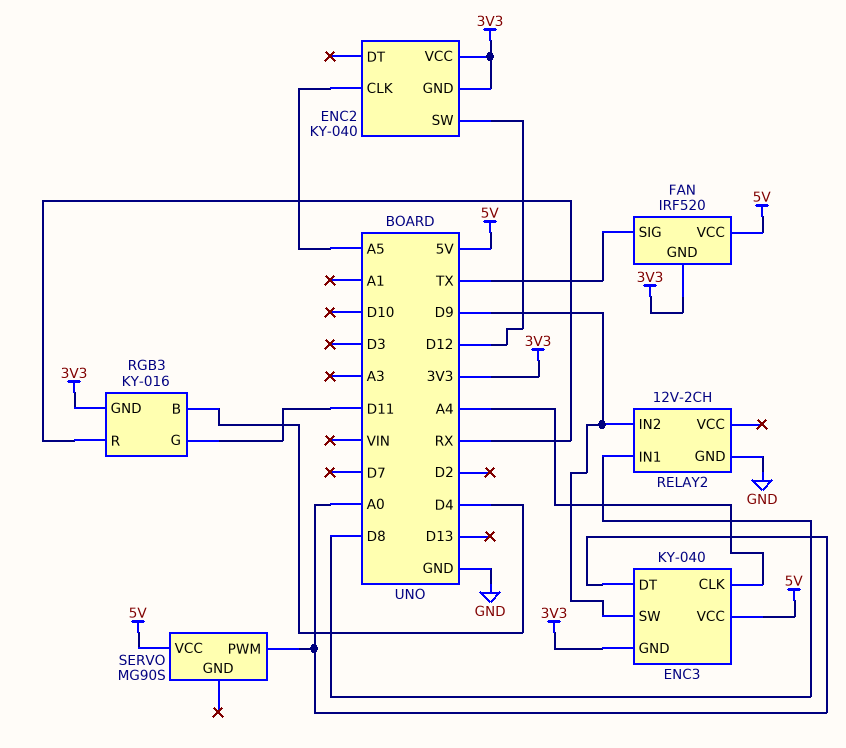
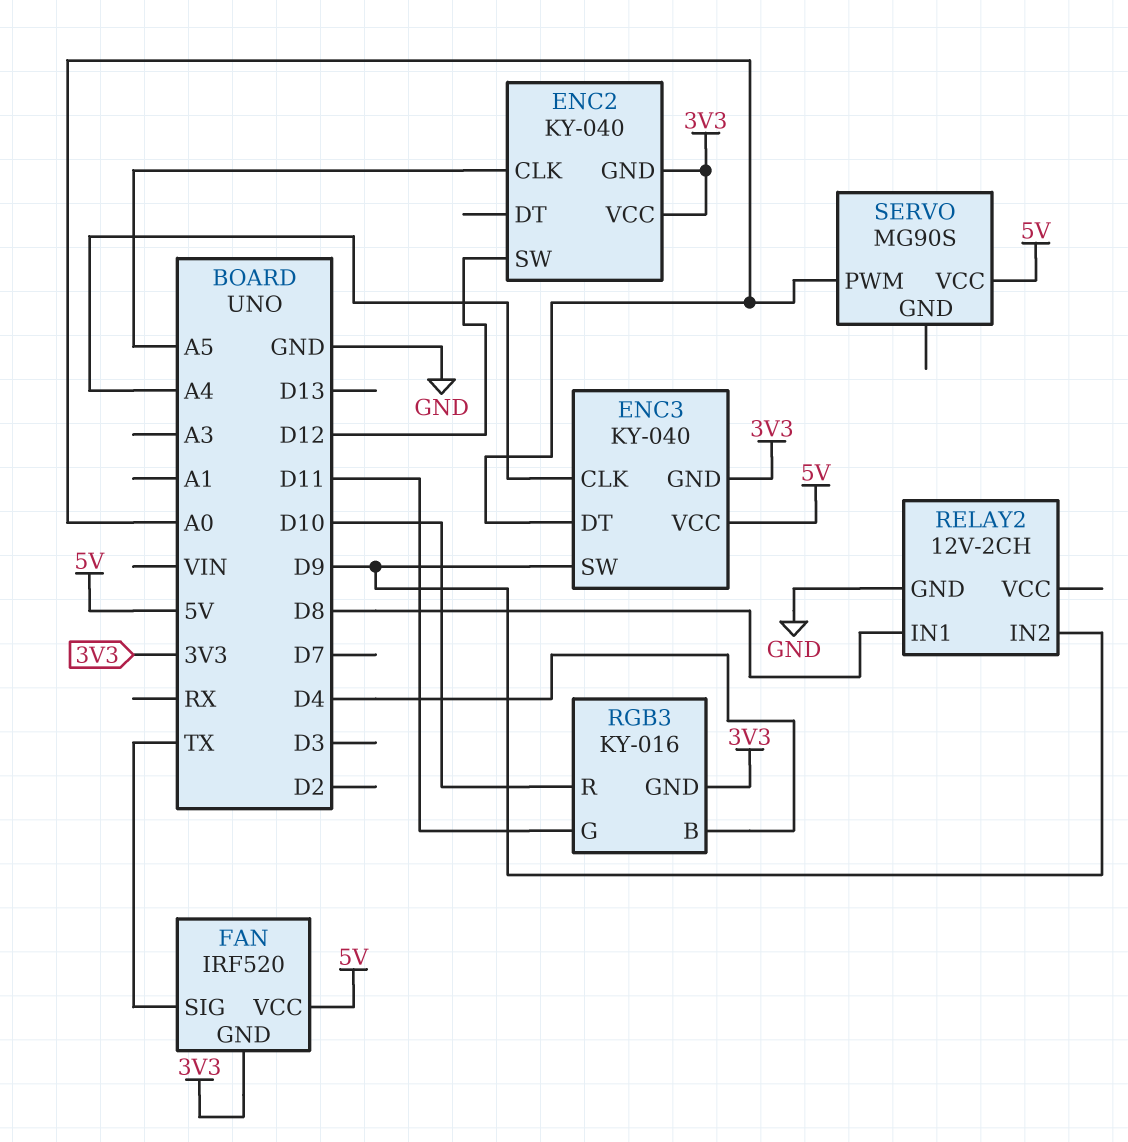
RGB3 pin R: RX -> D10

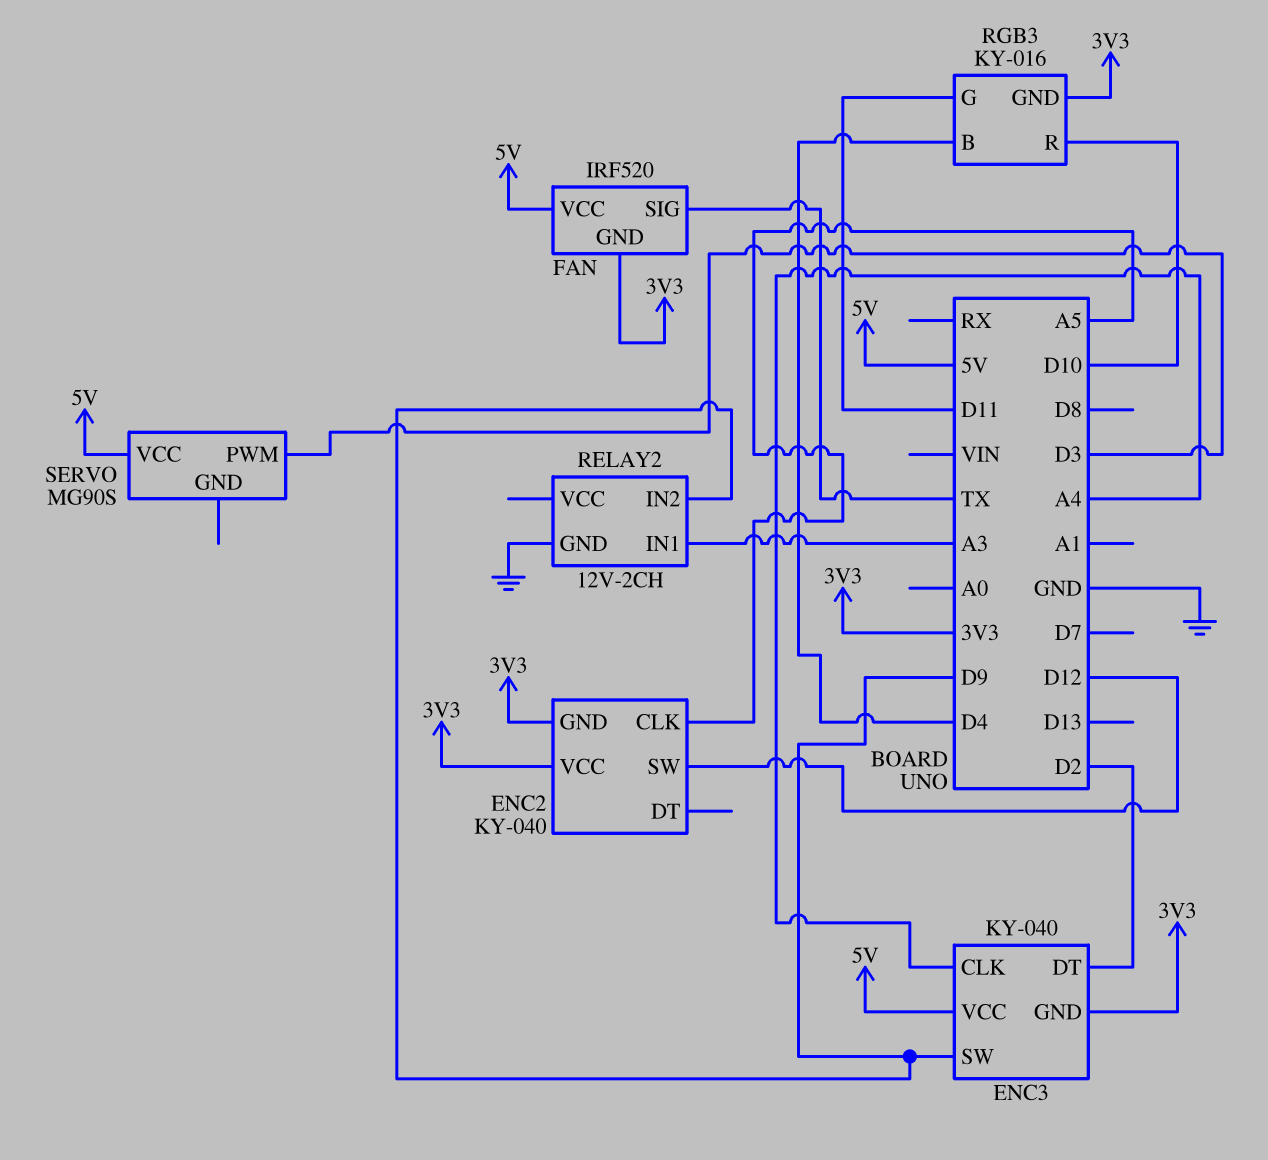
ENC3 pin DT: A0 -> D2
RELAY2 pin IN1: D8 -> A3
SERVO pin PWM: A0 -> D3

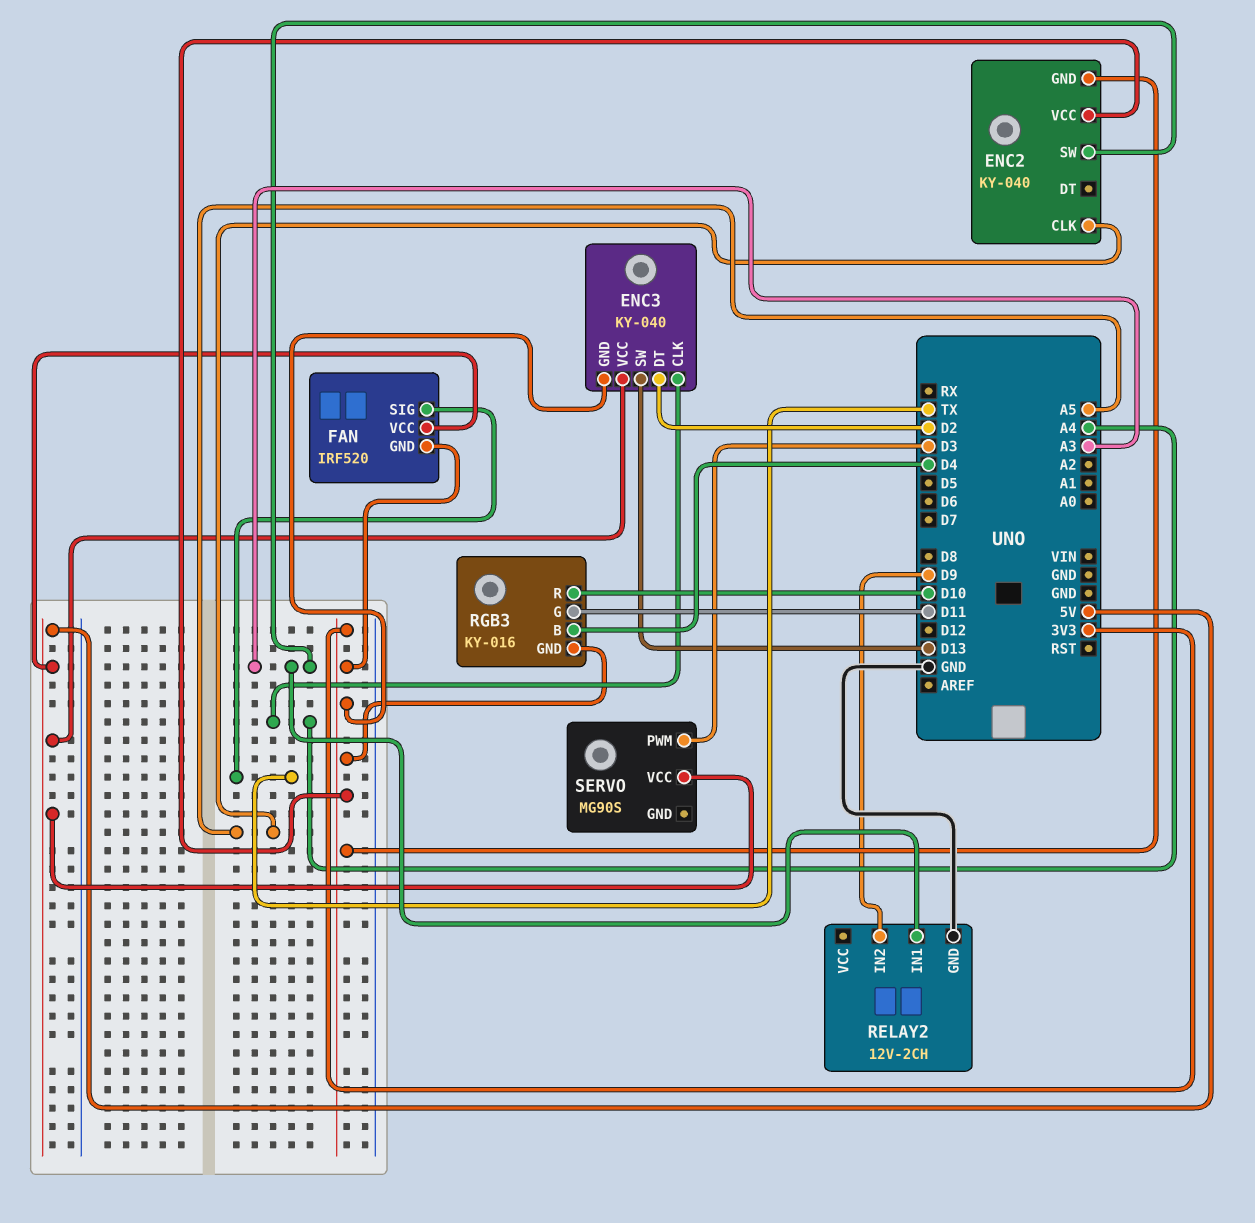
ENC2 pin SW: D12 -> A3
ENC3 pin SW: D9 -> D13

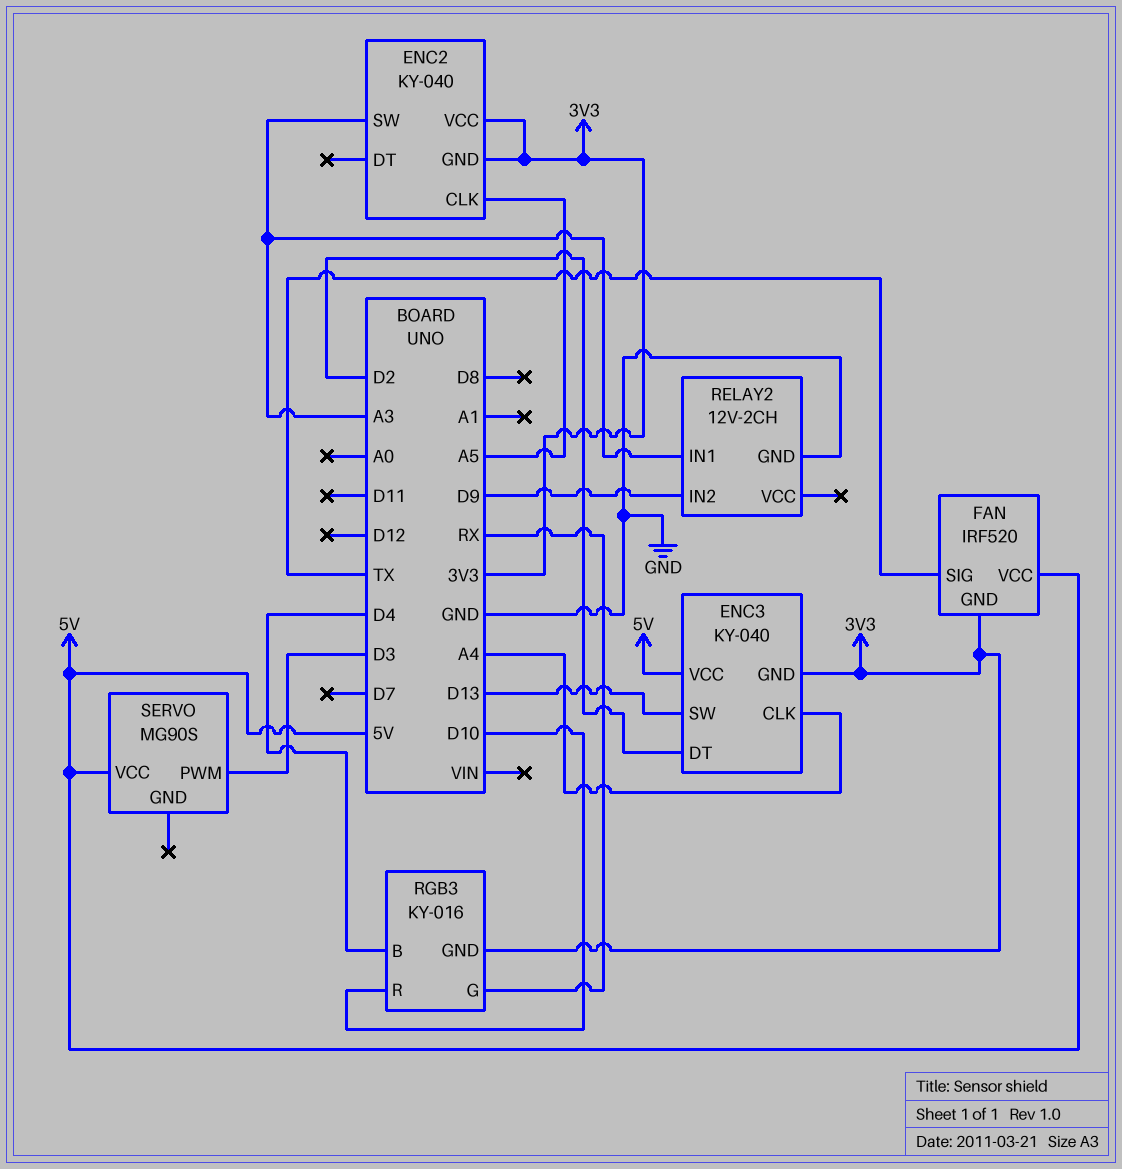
RGB3 pin G: D11 -> RX

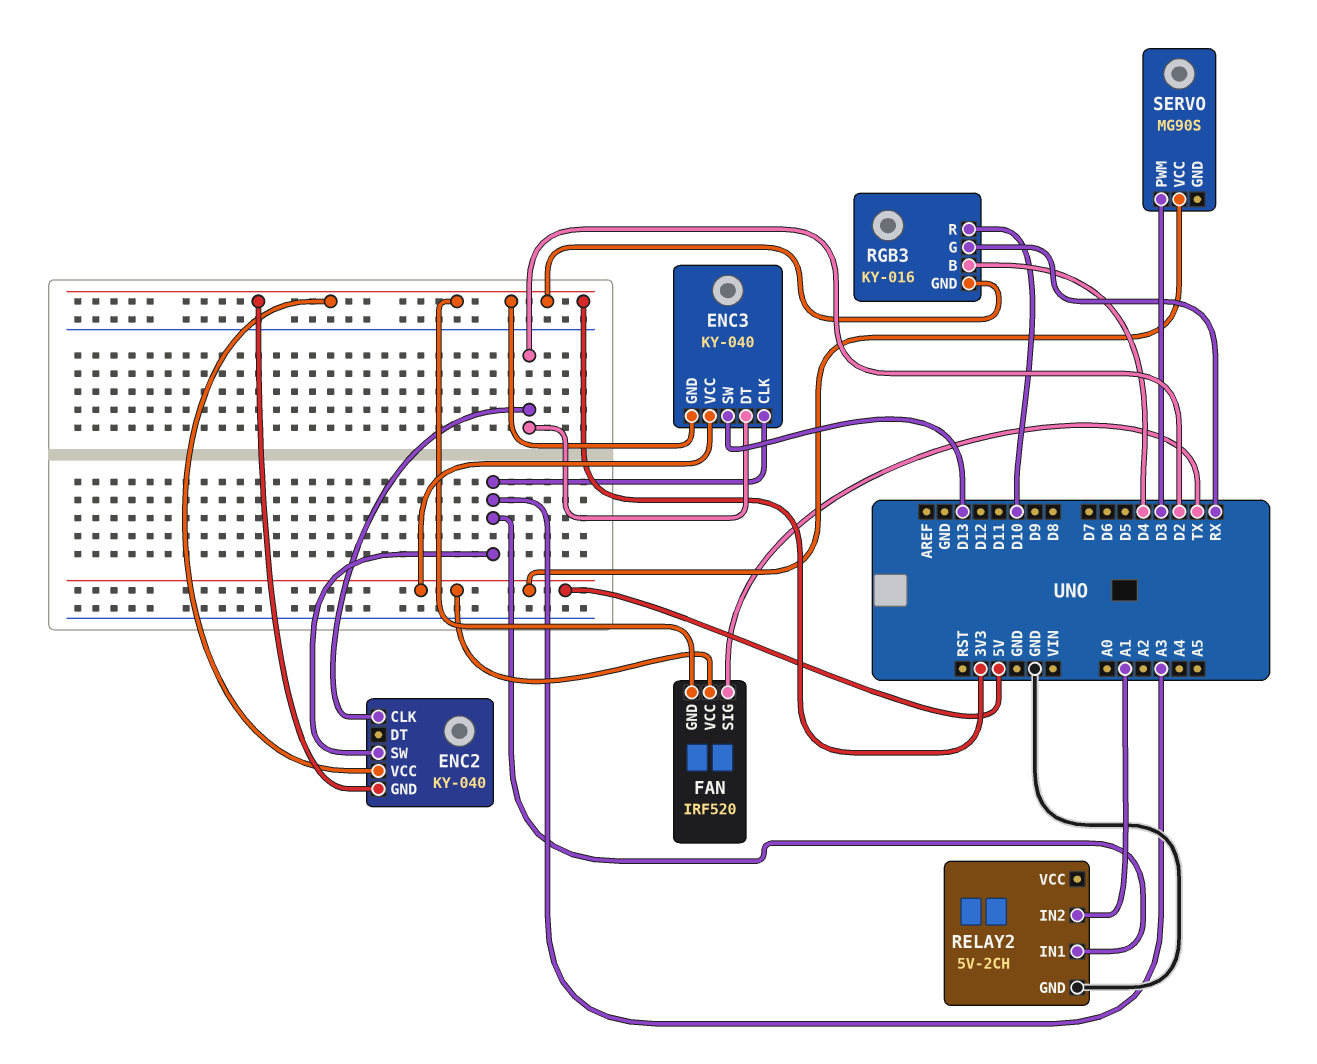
ENC2 pin CLK: A5 -> D2
ENC3 pin CLK: A4 -> A3
RELAY2: 12V-2CH -> 5V-2CH
RELAY2 pin IN2: D9 -> A1

